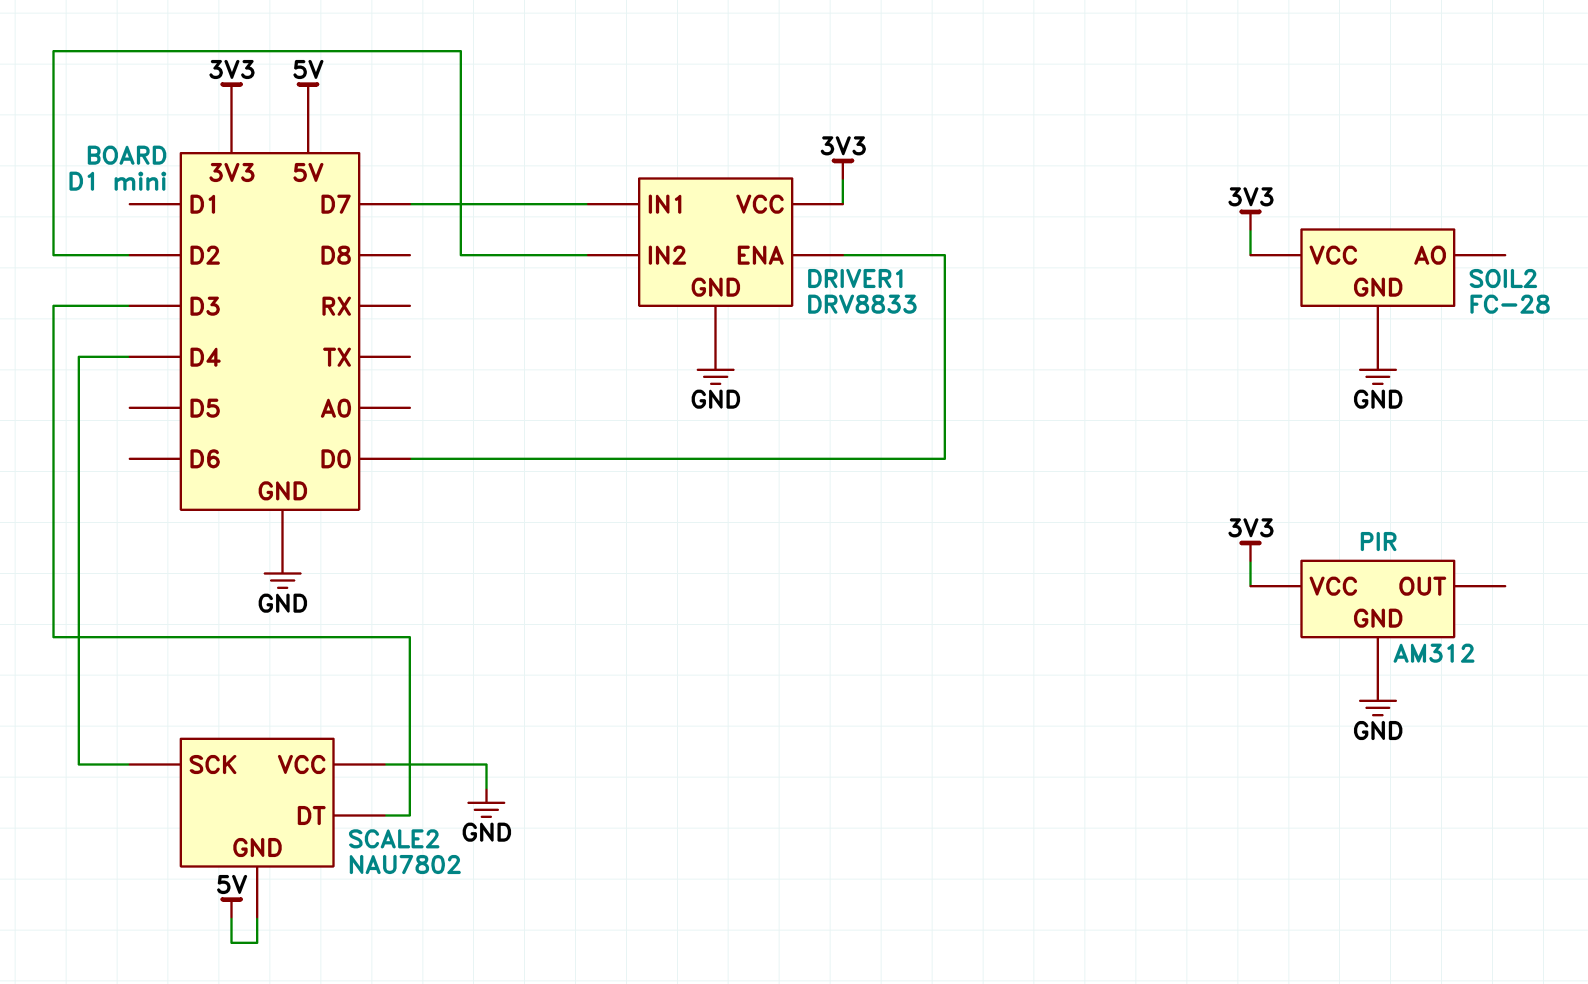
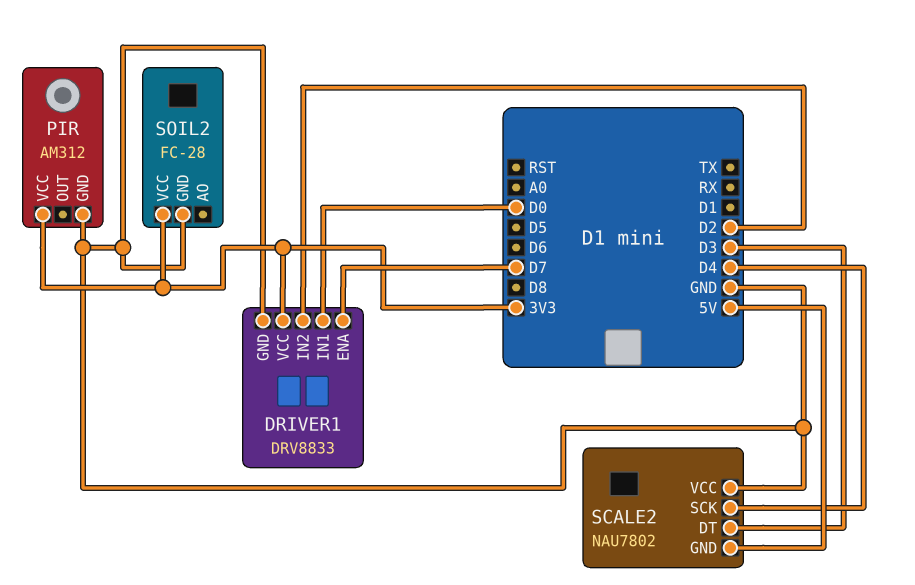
DRIVER1 pin ENA: D0 -> D7
DRIVER1 pin IN1: D7 -> D0

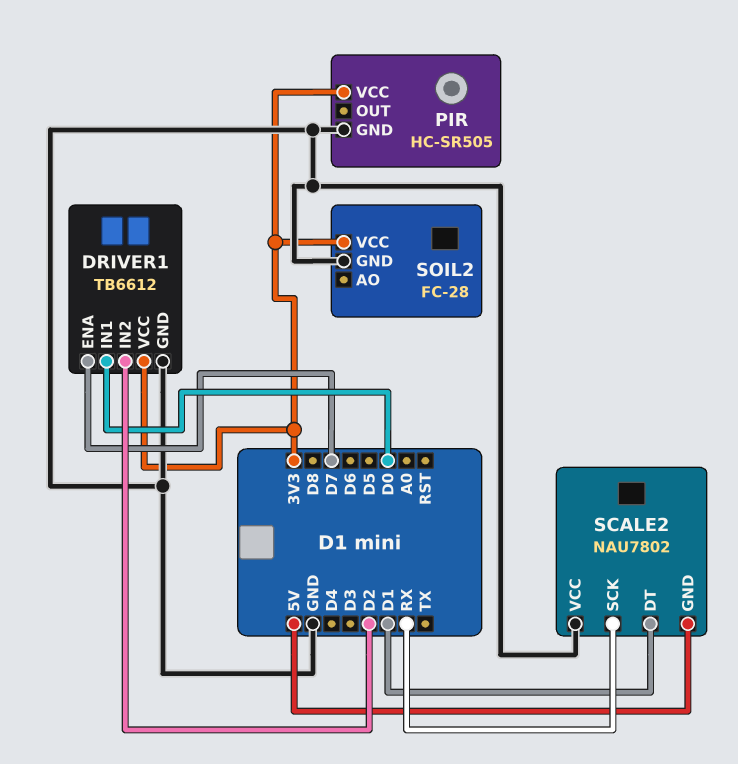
DRIVER1: DRV8833 -> TB6612
PIR: AM312 -> HC-SR505
SCALE2 pin DT: D3 -> D1
SCALE2 pin SCK: D4 -> RX

